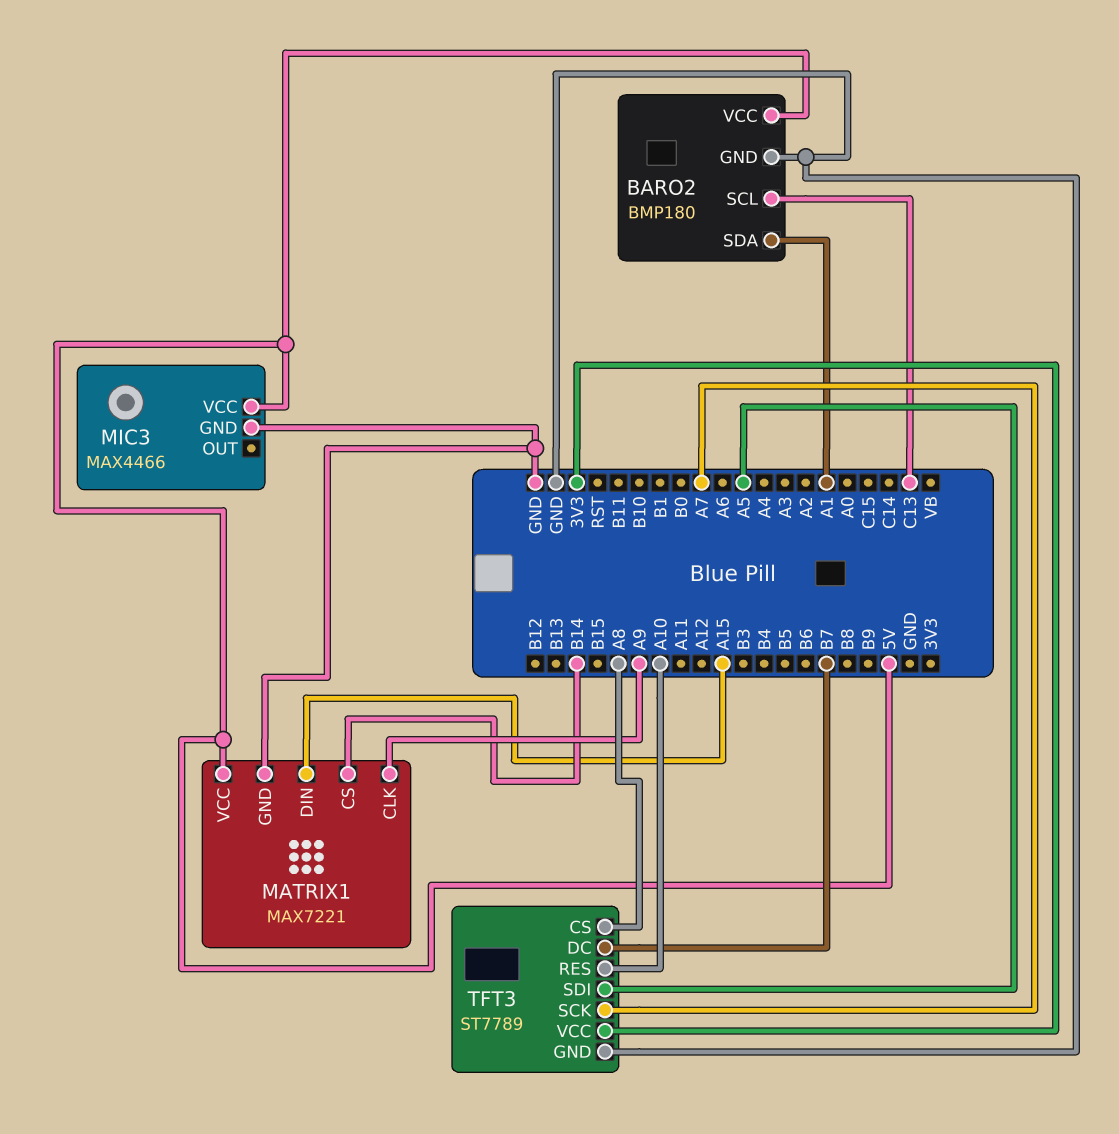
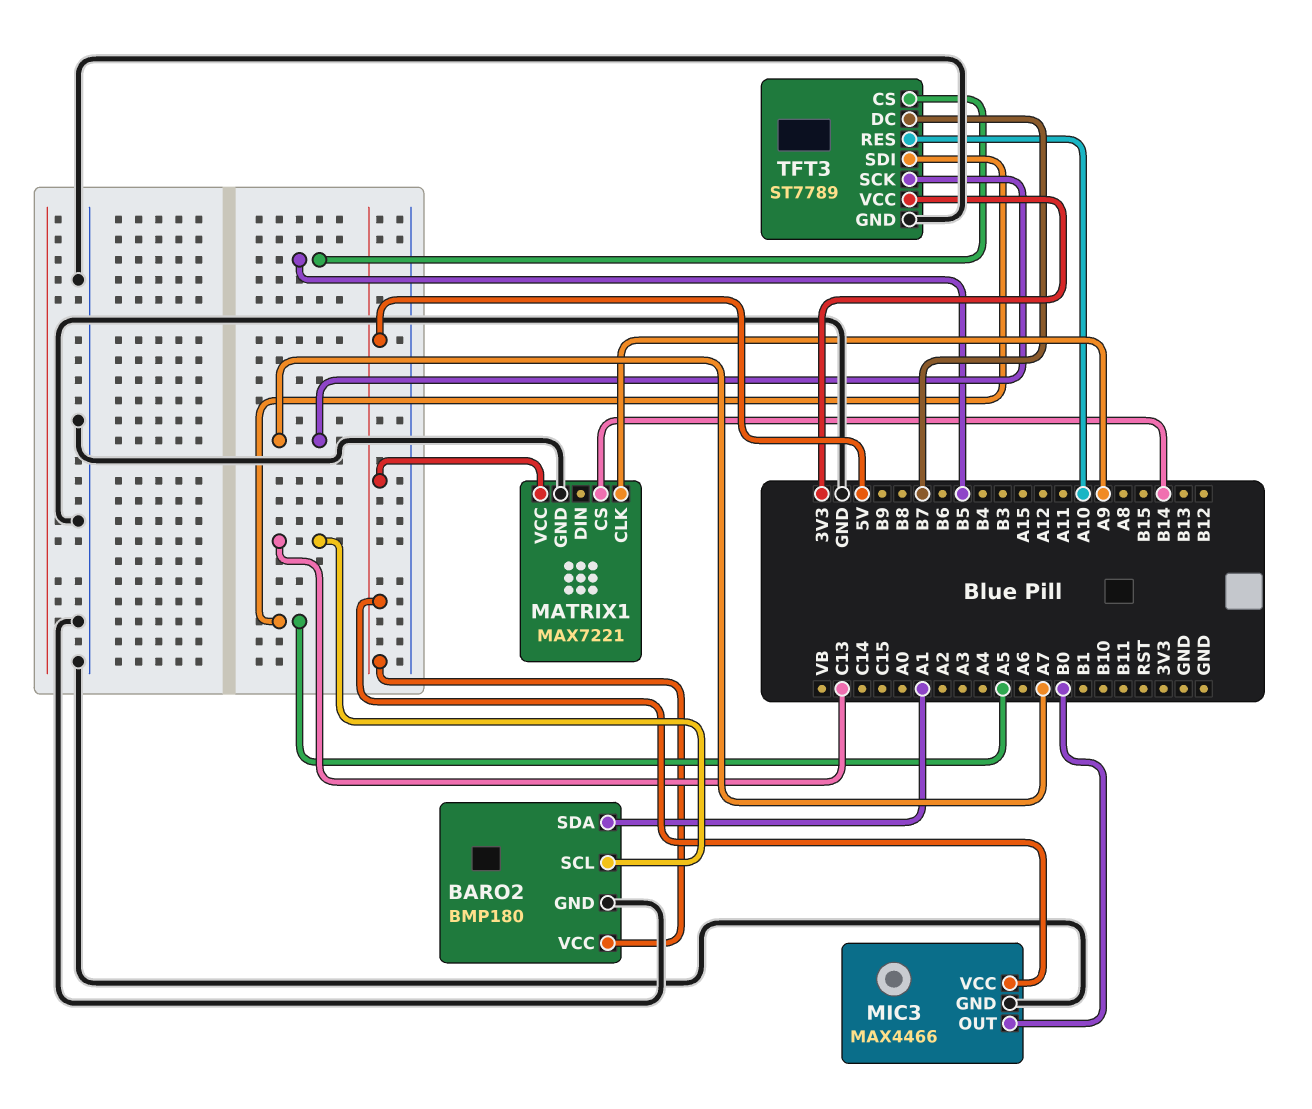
MATRIX1 pin DIN: A15 -> none
MIC3 pin OUT: none -> B0
TFT3 pin CS: A8 -> B5

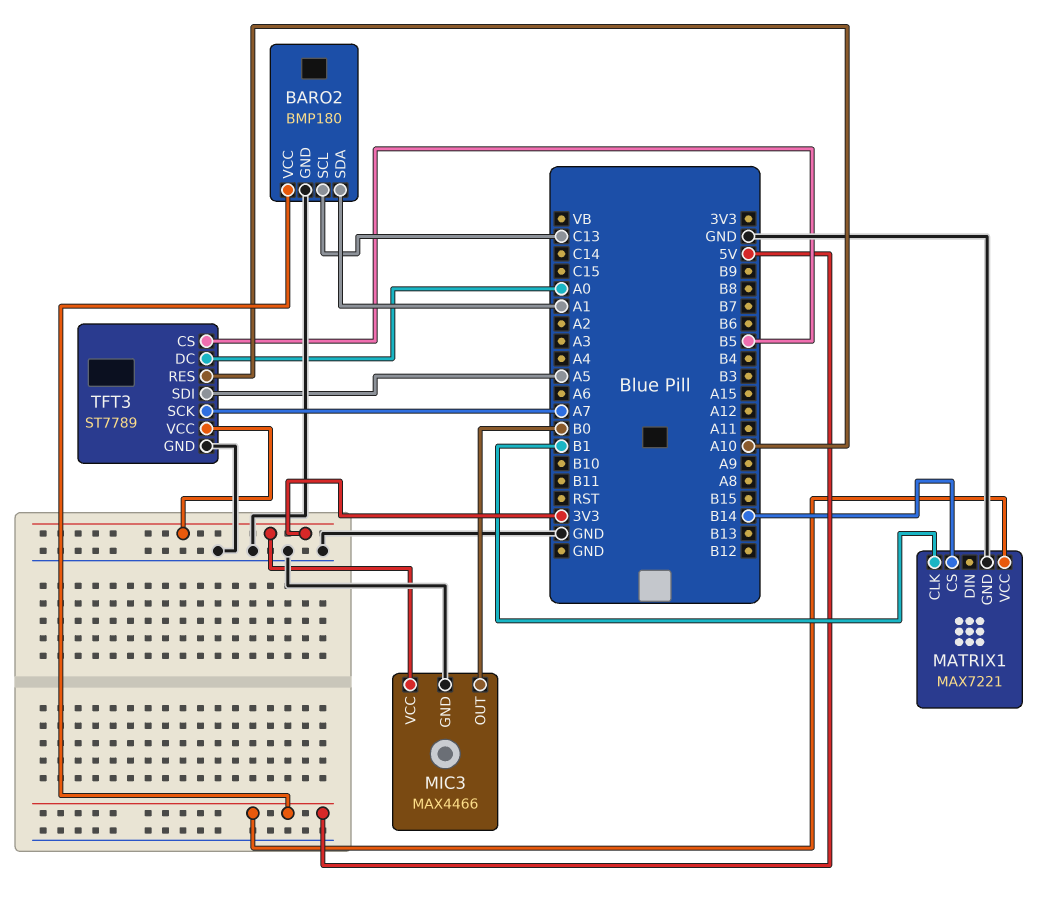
MATRIX1 pin CLK: A9 -> B1
MIC3 pin VCC: 5V -> 3V3
TFT3 pin DC: B7 -> A0

